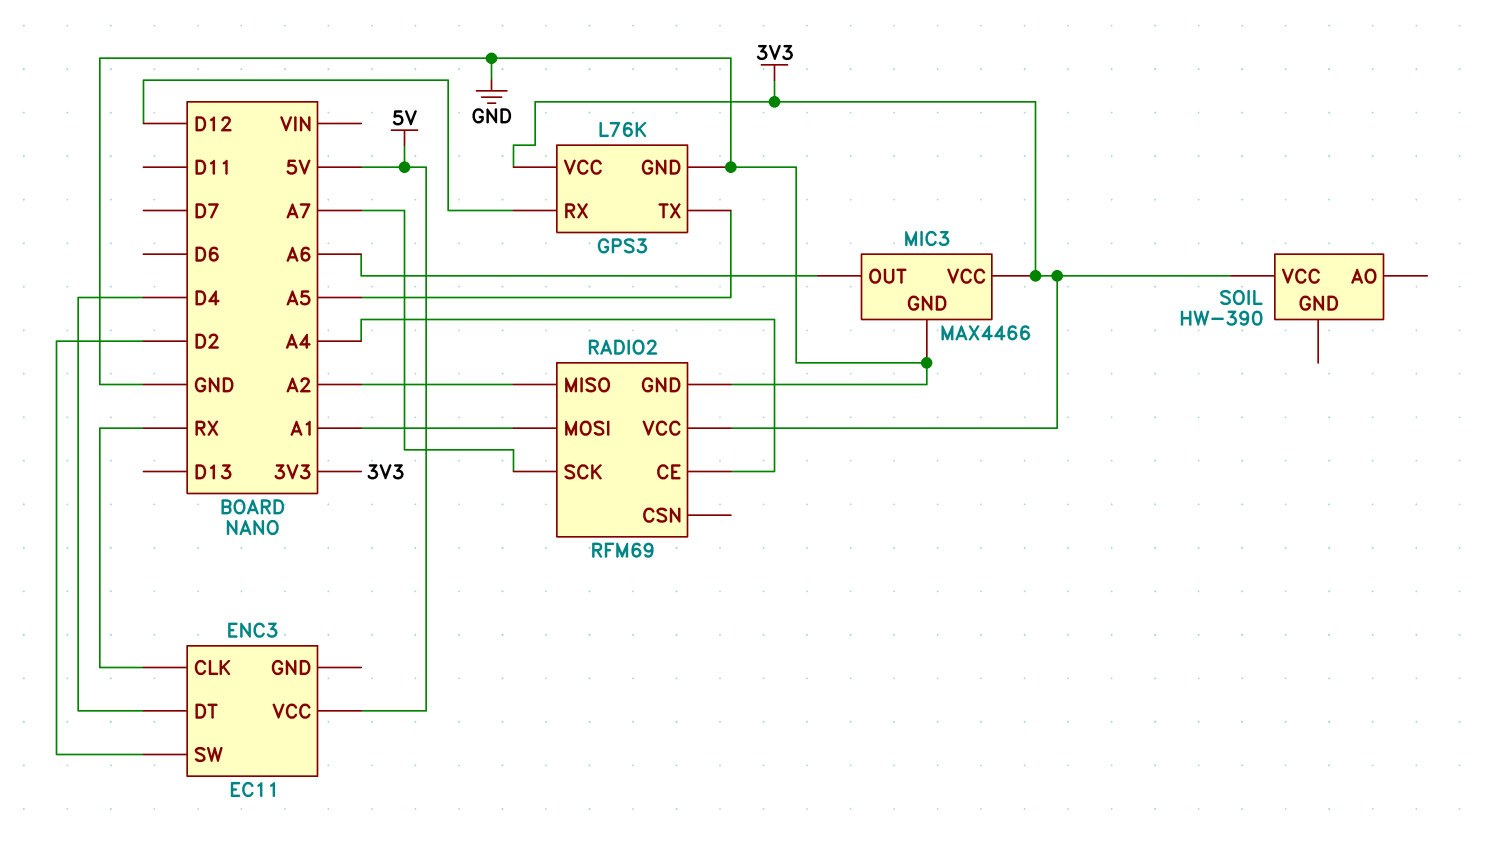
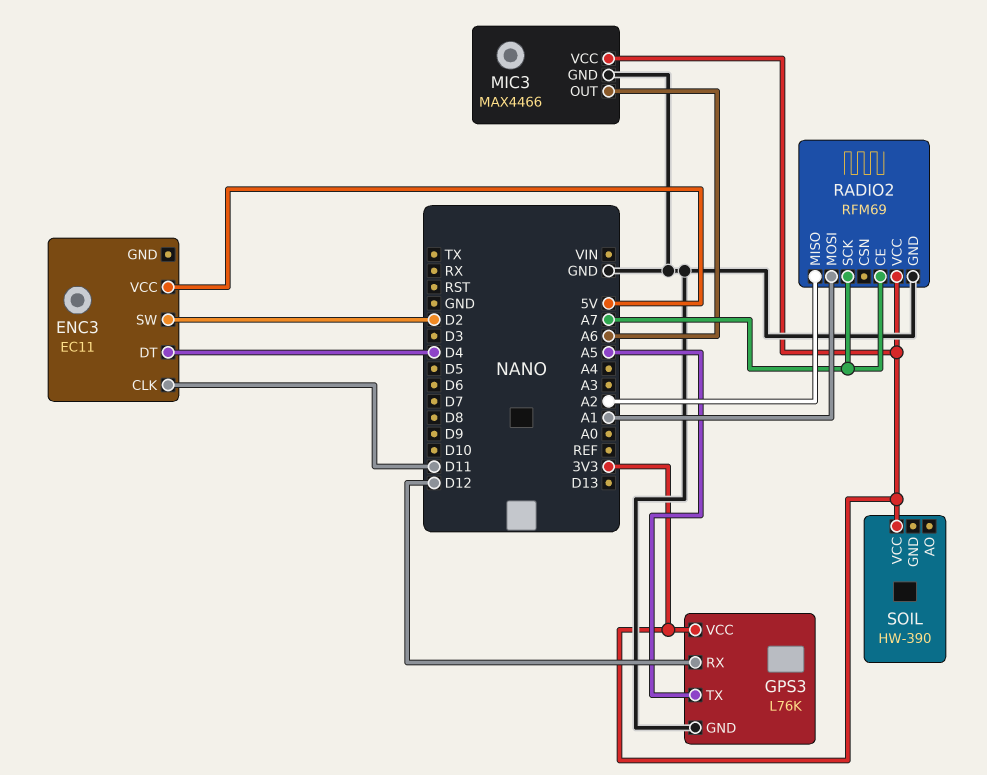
ENC3 pin CLK: RX -> D11
RADIO2 pin CE: A4 -> A7

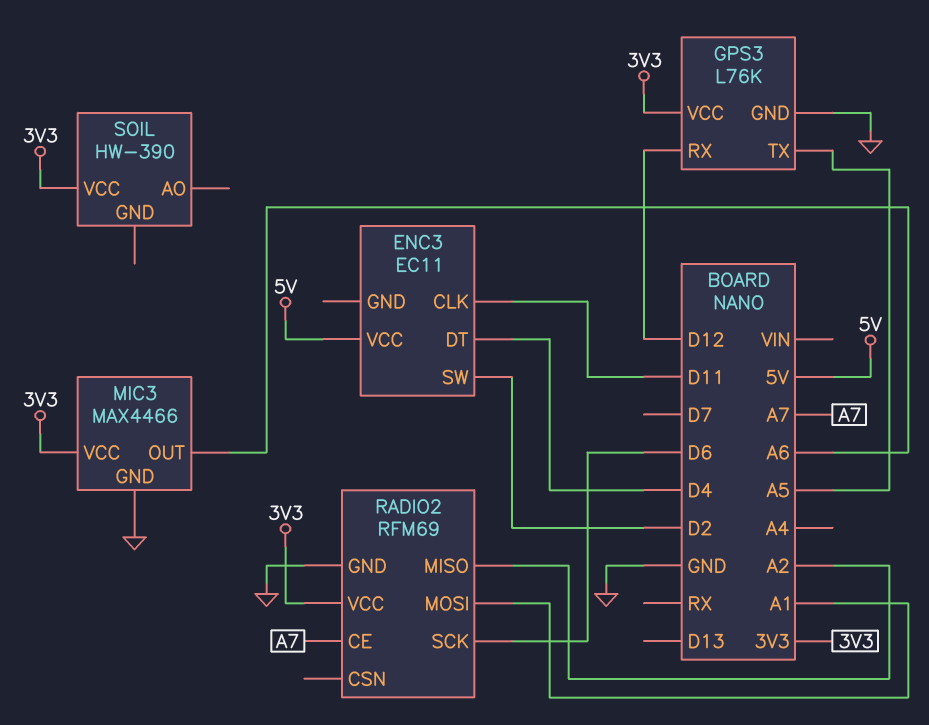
RADIO2 pin SCK: A7 -> D6

